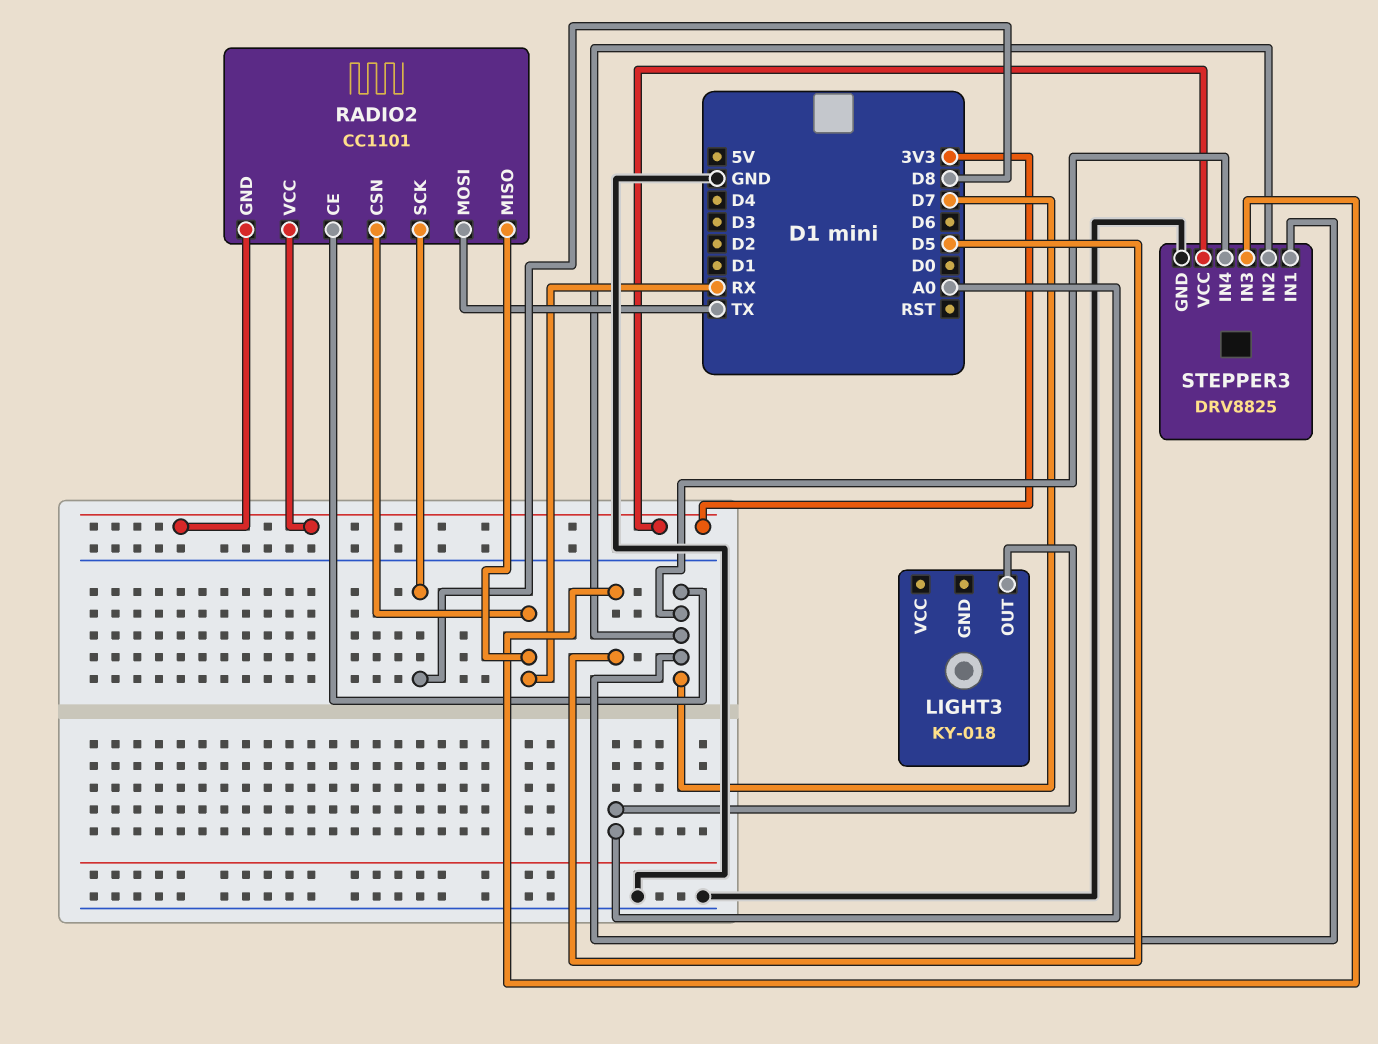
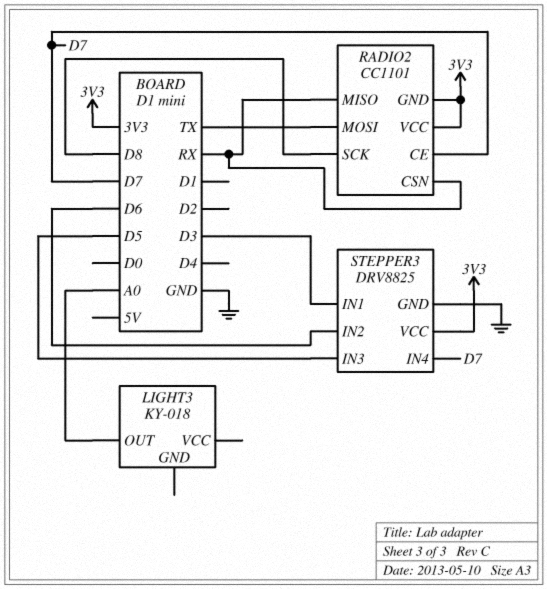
STEPPER3 pin IN1: D7 -> D3
STEPPER3 pin IN2: D7 -> D6

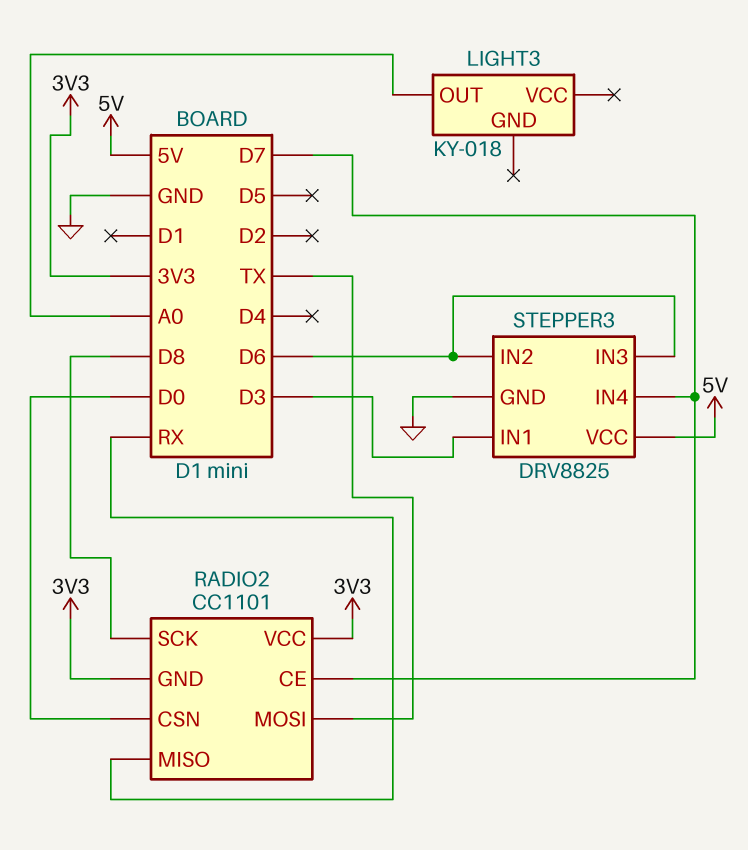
RADIO2 pin CSN: RX -> D0
STEPPER3 pin IN3: D5 -> D6
STEPPER3 pin VCC: 3V3 -> 5V

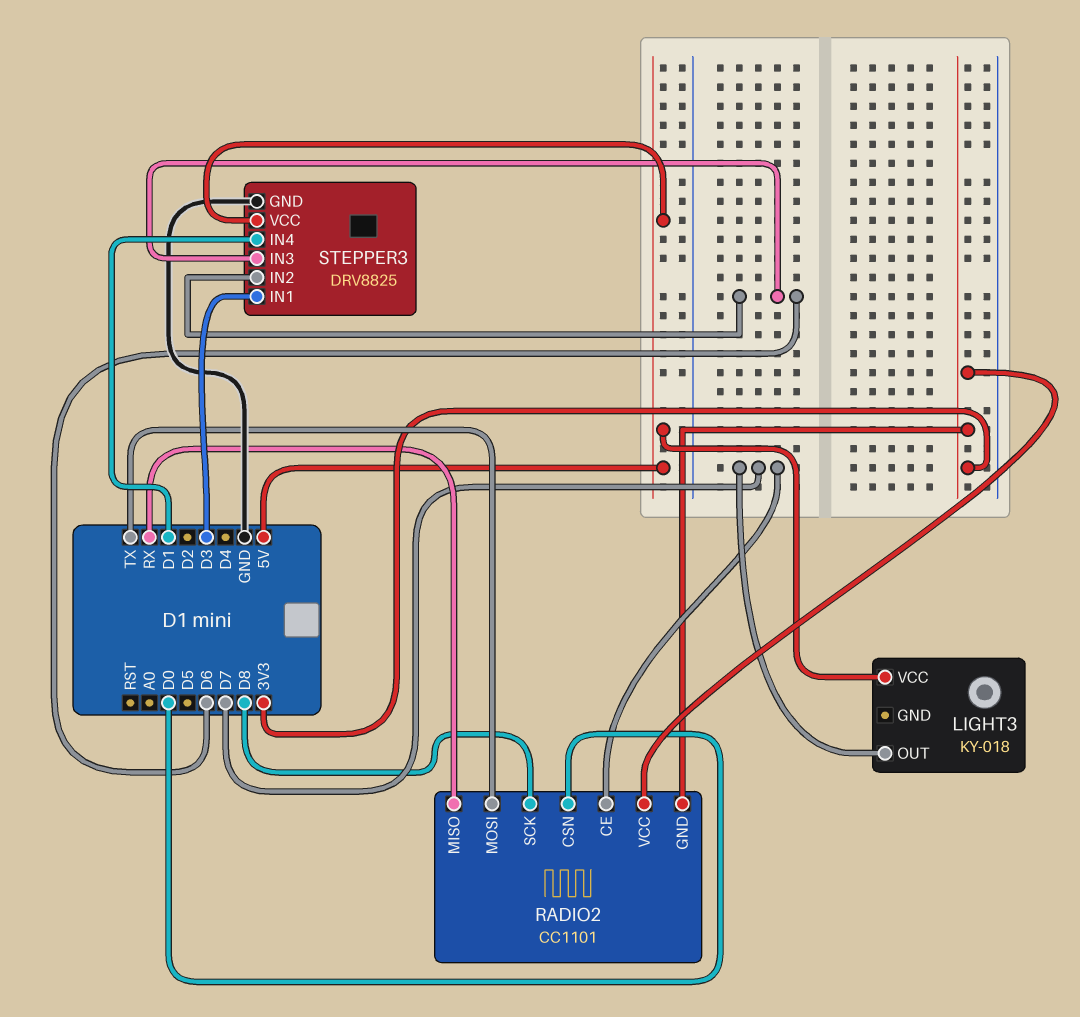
LIGHT3 pin OUT: A0 -> D7
LIGHT3 pin VCC: none -> 5V
STEPPER3 pin IN4: D7 -> D1

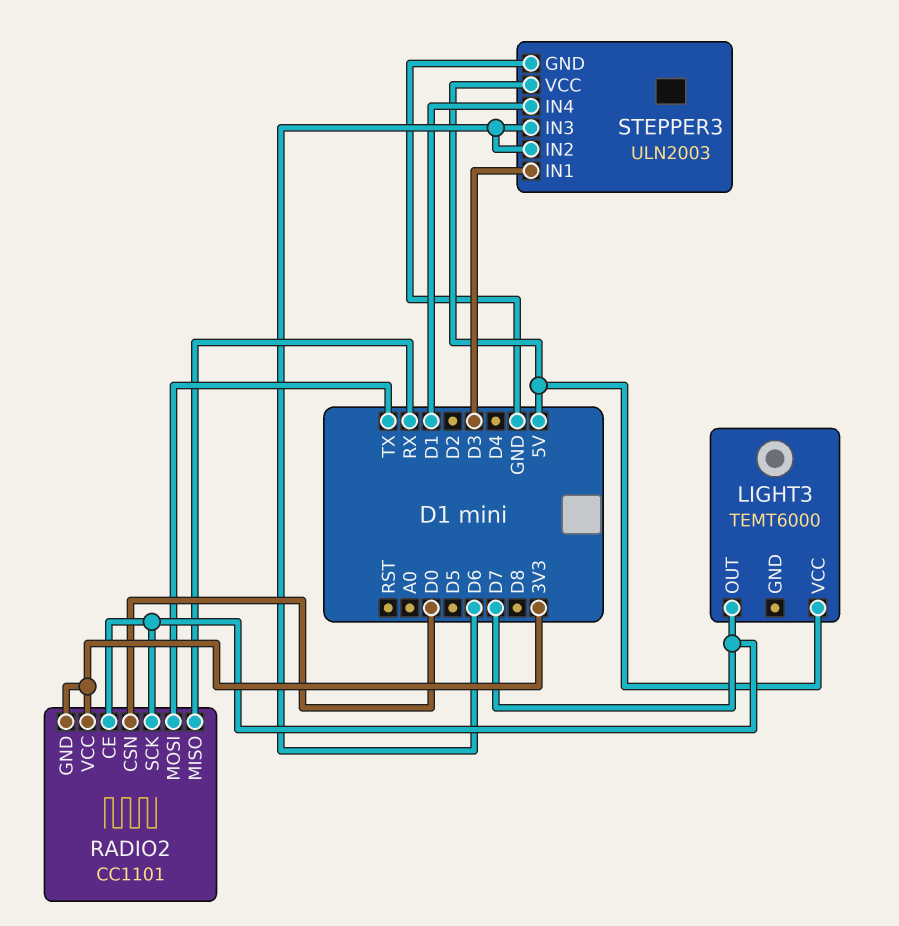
LIGHT3: KY-018 -> TEMT6000
RADIO2 pin SCK: D8 -> D7
STEPPER3: DRV8825 -> ULN2003

